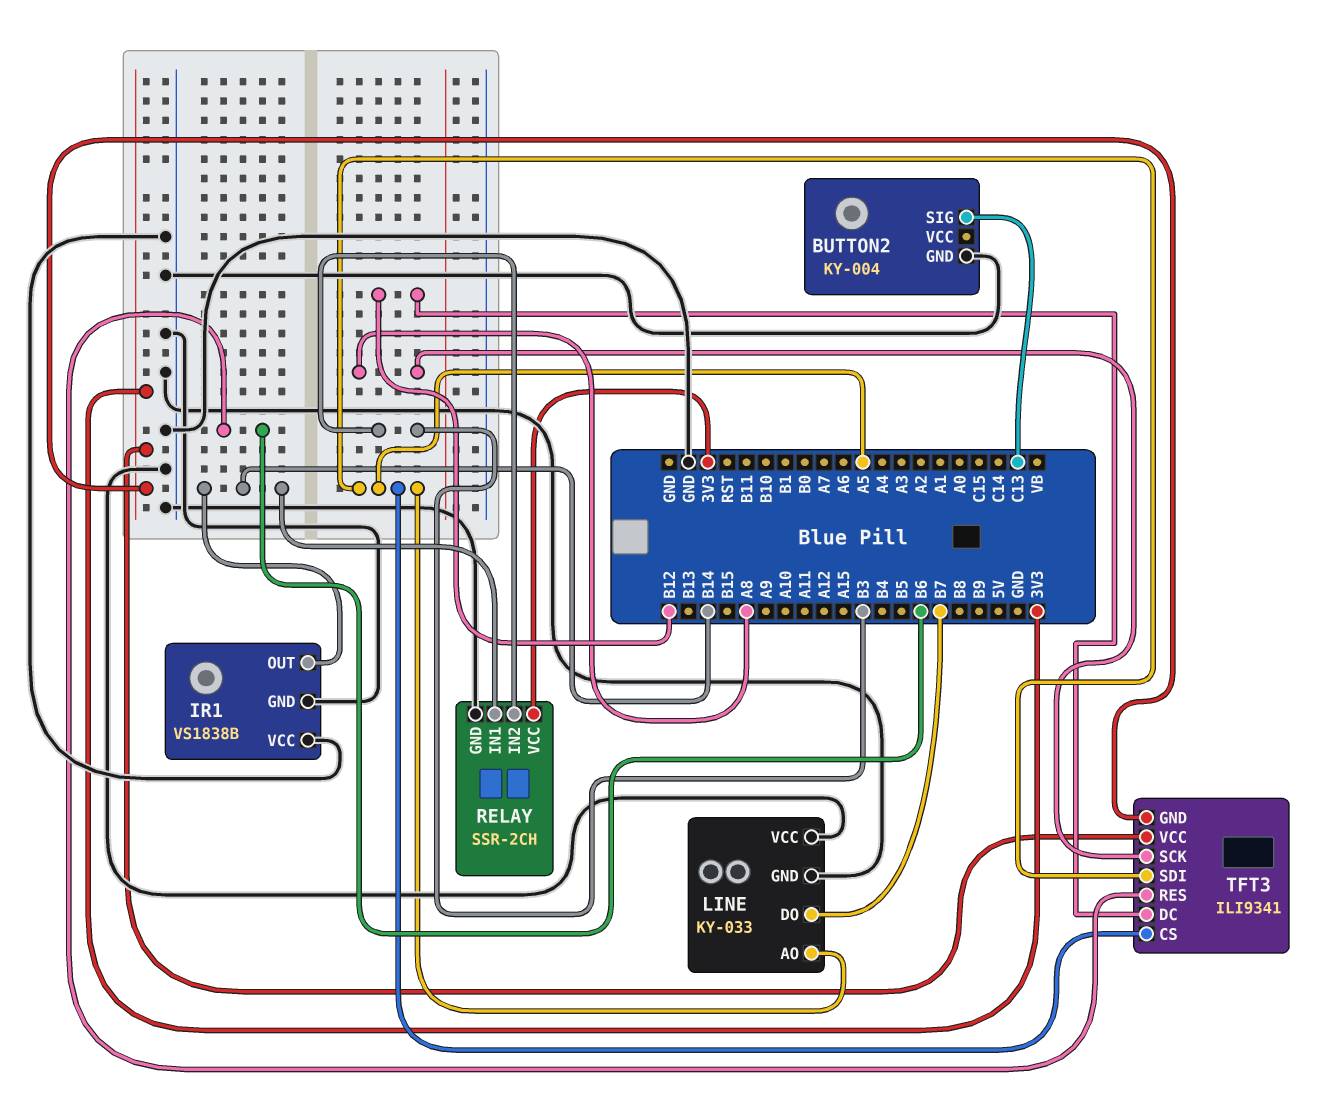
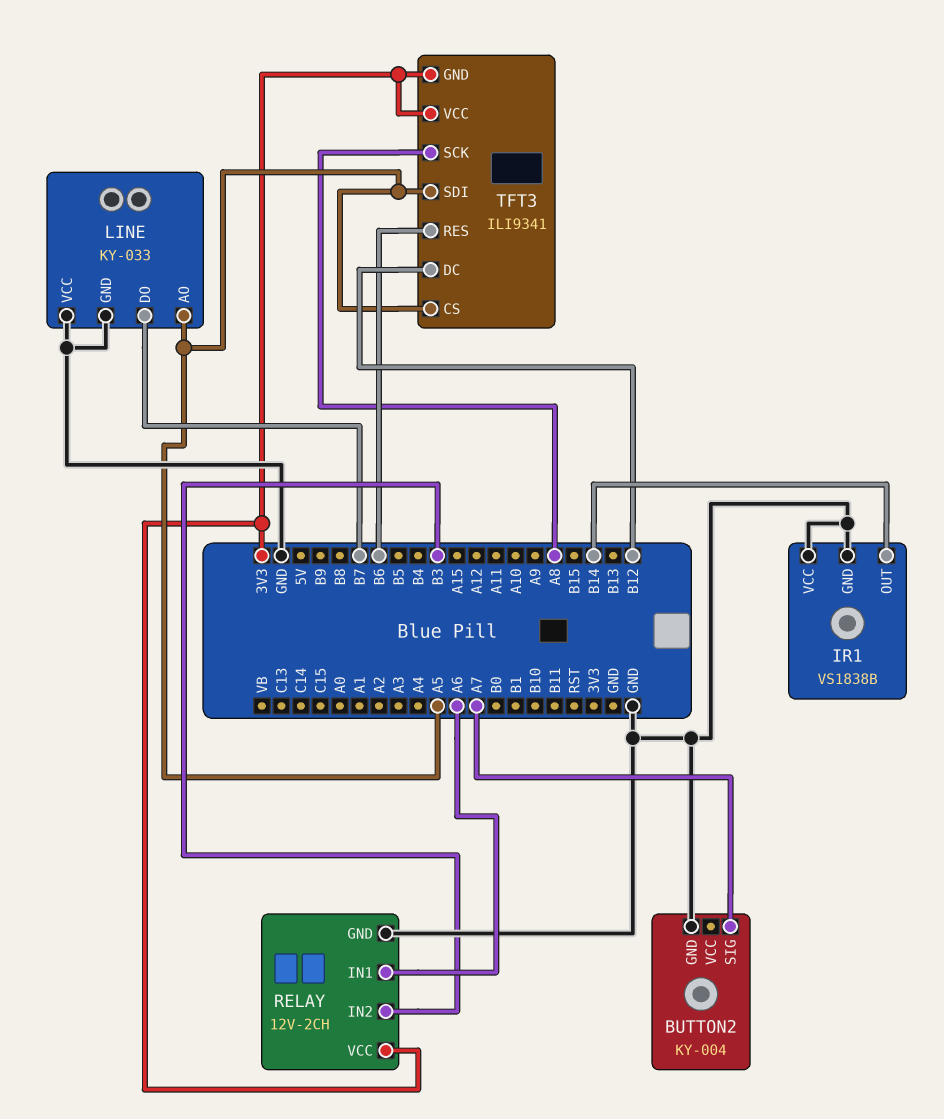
BUTTON2 pin SIG: C13 -> A7
RELAY: SSR-2CH -> 12V-2CH
RELAY pin IN1: B14 -> A6

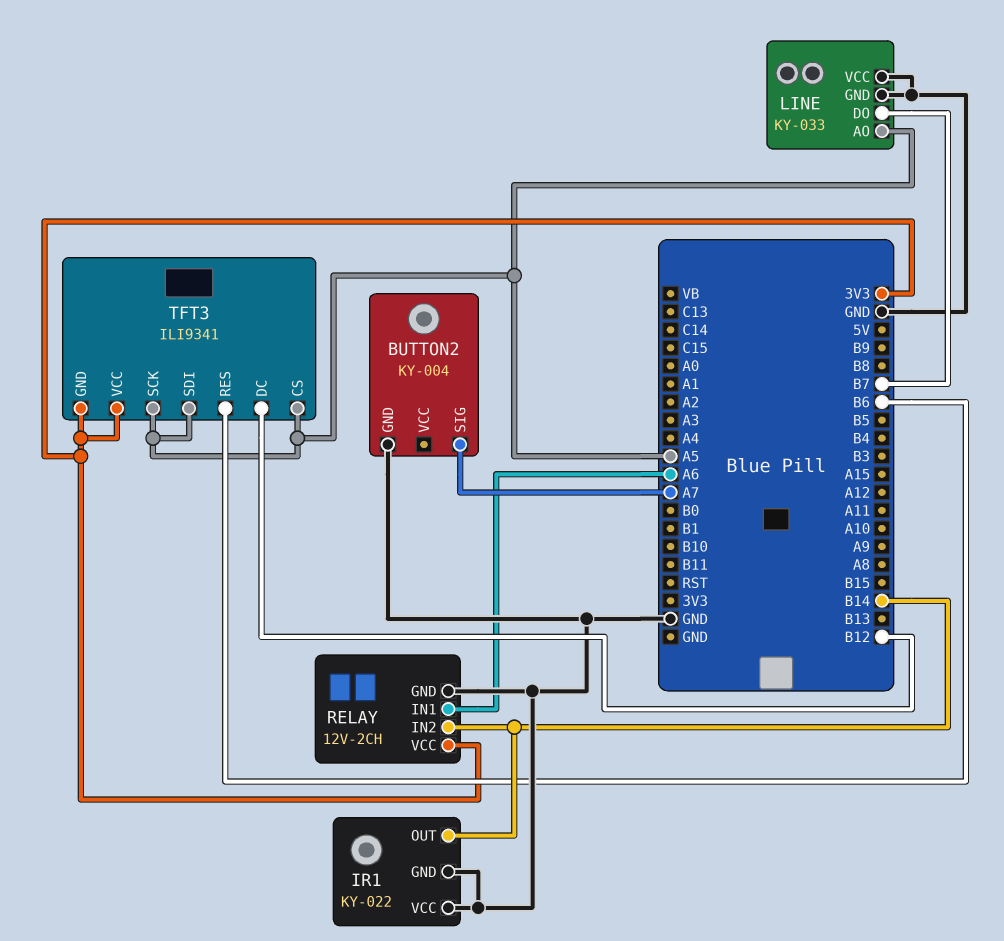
IR1: VS1838B -> KY-022
RELAY pin IN2: B3 -> B14
TFT3 pin SCK: A8 -> A5

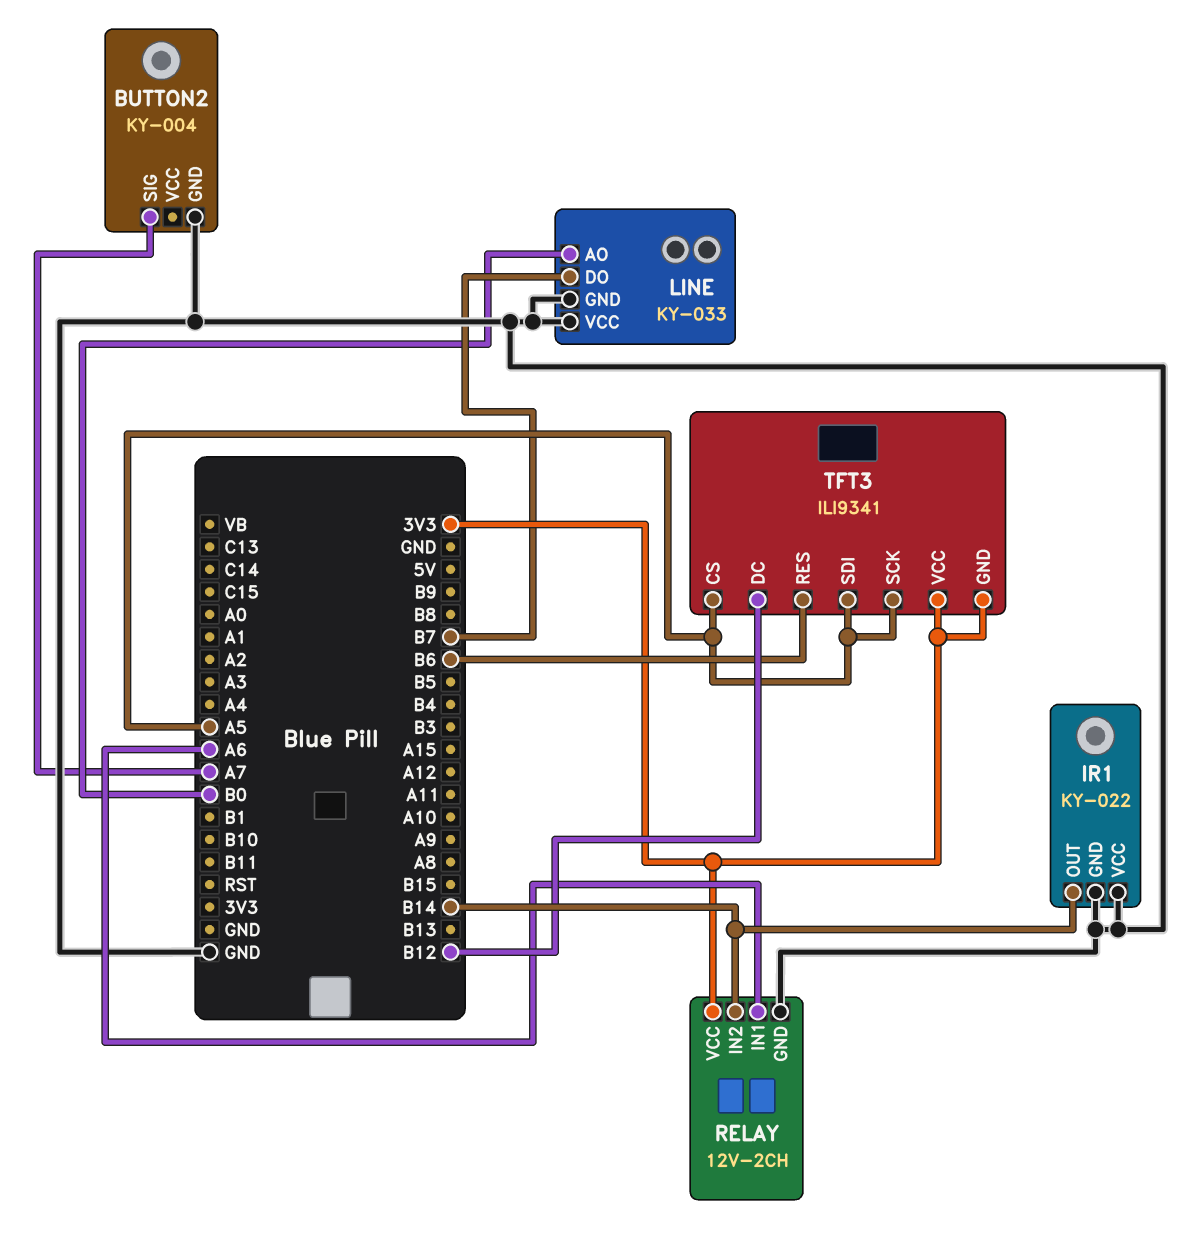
LINE pin AO: A5 -> B0

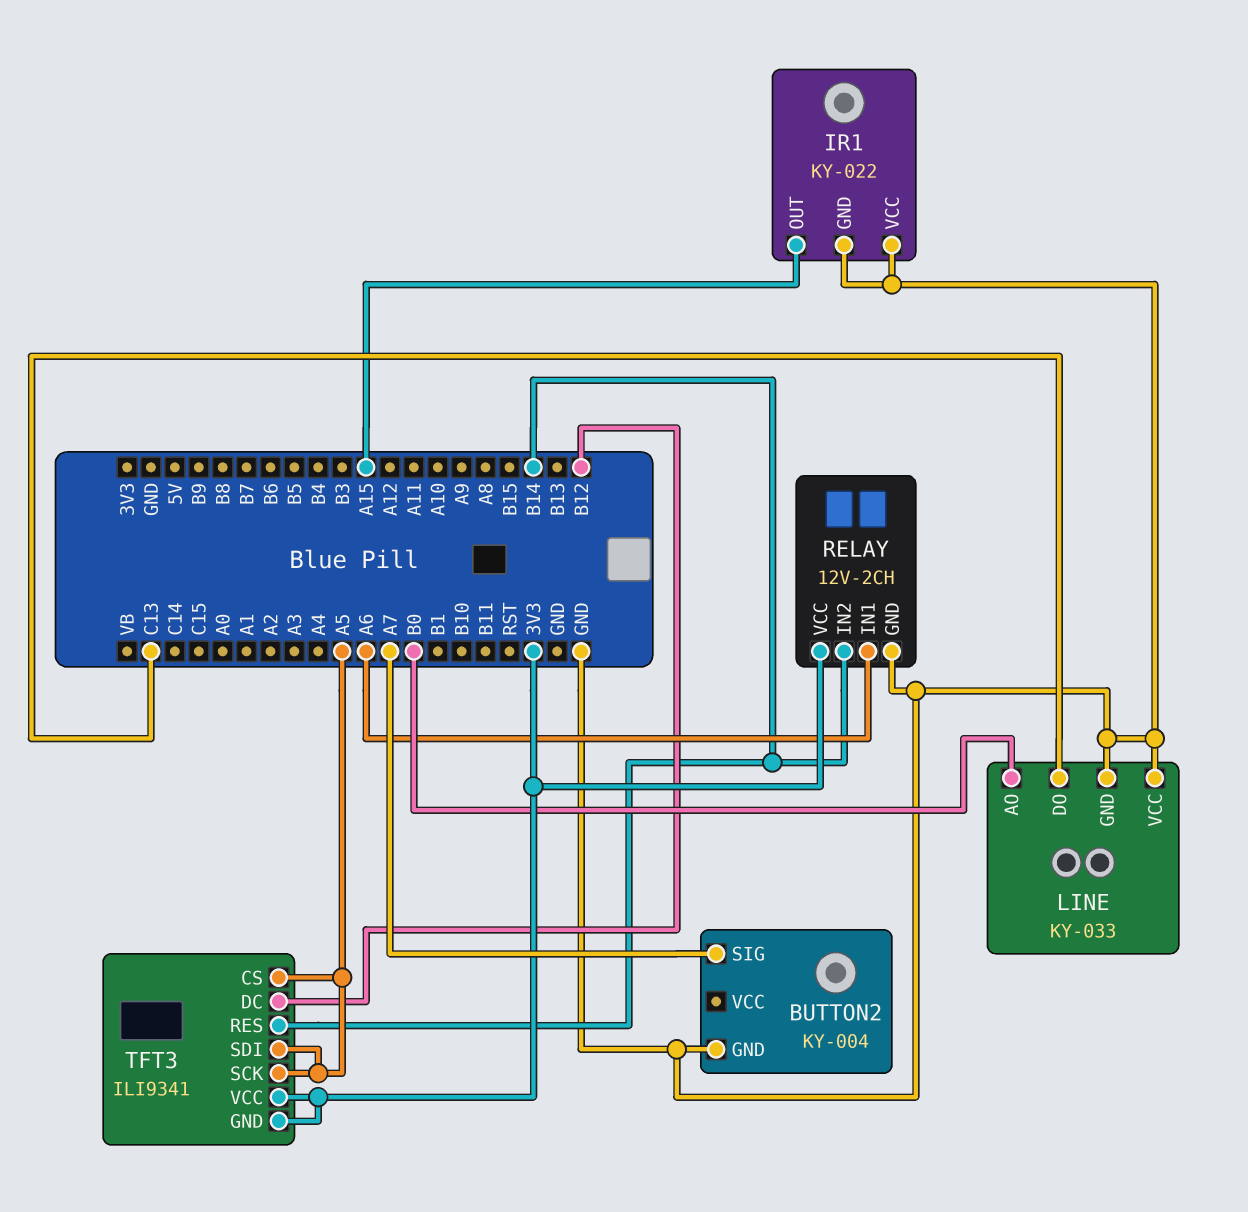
IR1 pin OUT: B14 -> A15
LINE pin DO: B7 -> C13
TFT3 pin RES: B6 -> B14

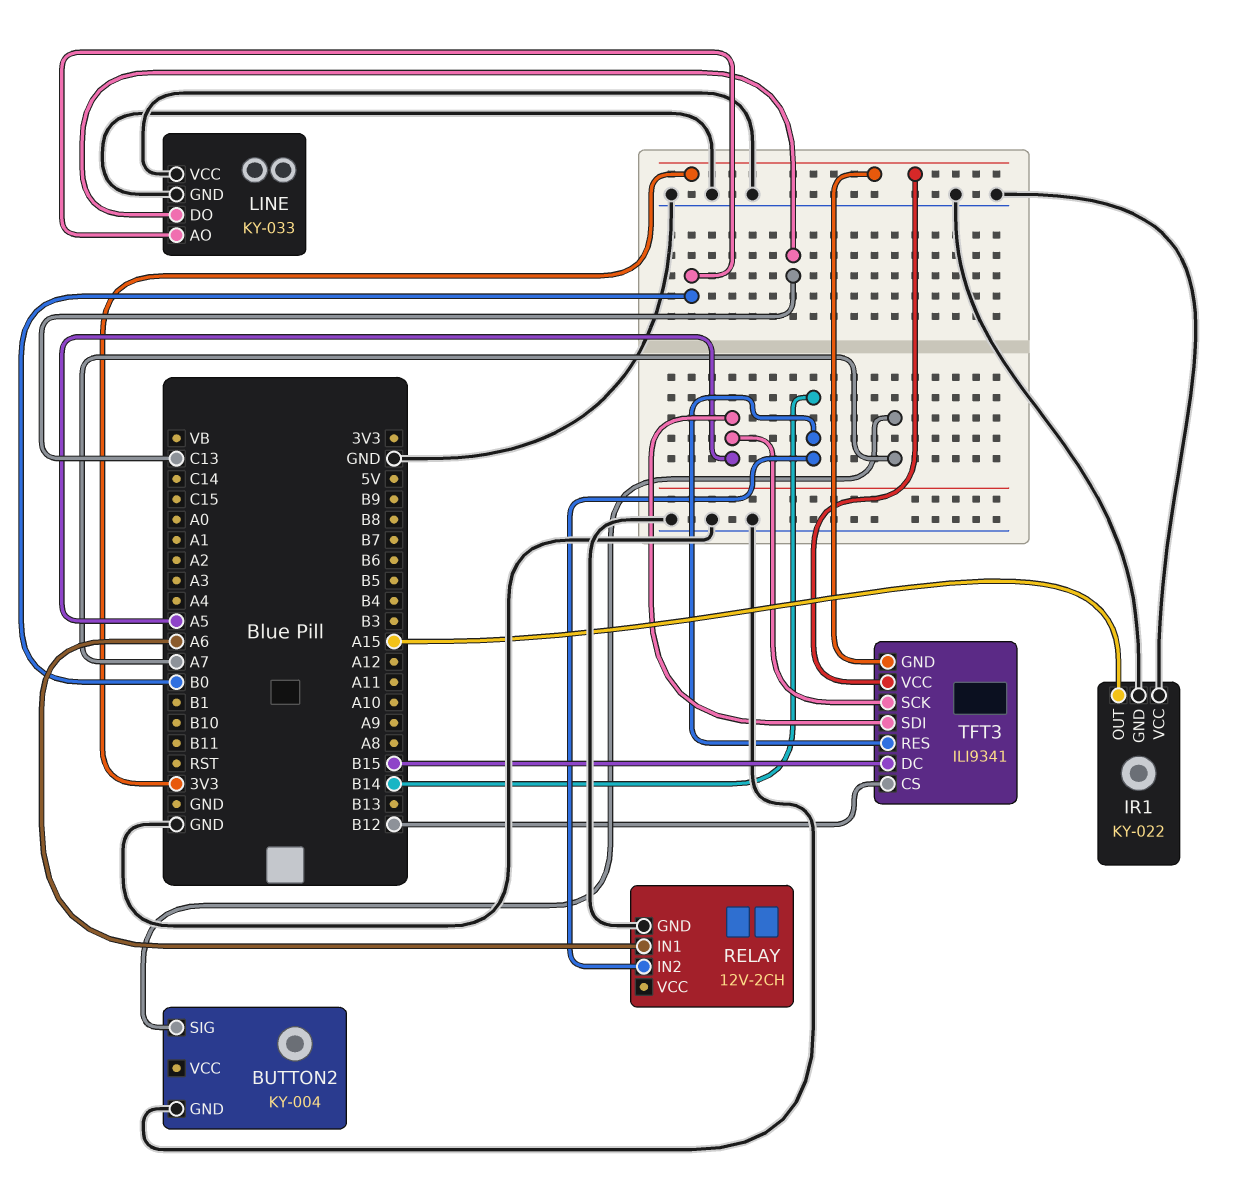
RELAY pin VCC: 3V3 -> none
TFT3 pin CS: A5 -> B12
TFT3 pin DC: B12 -> B15

